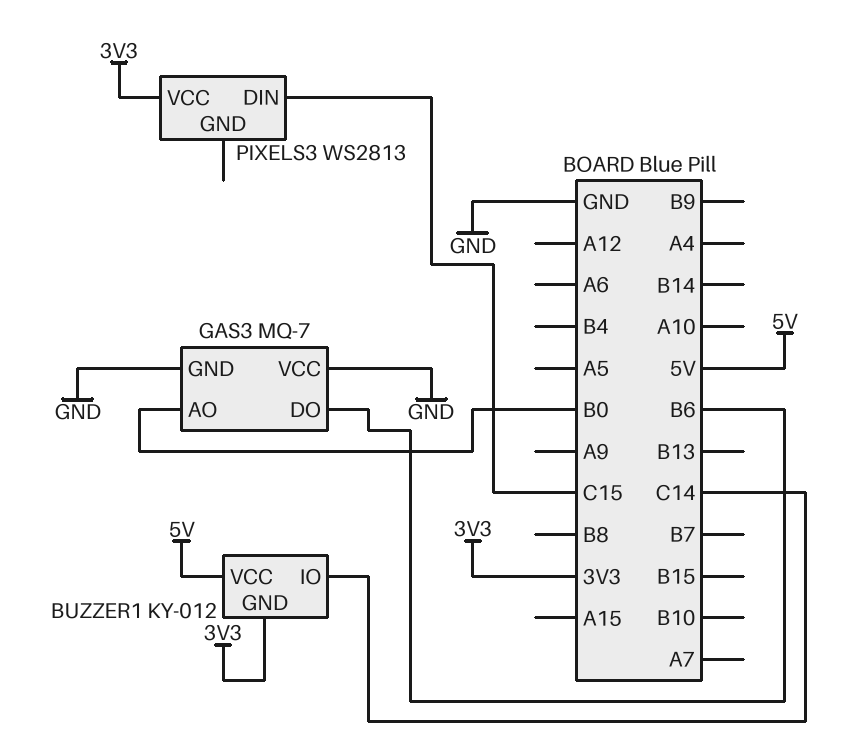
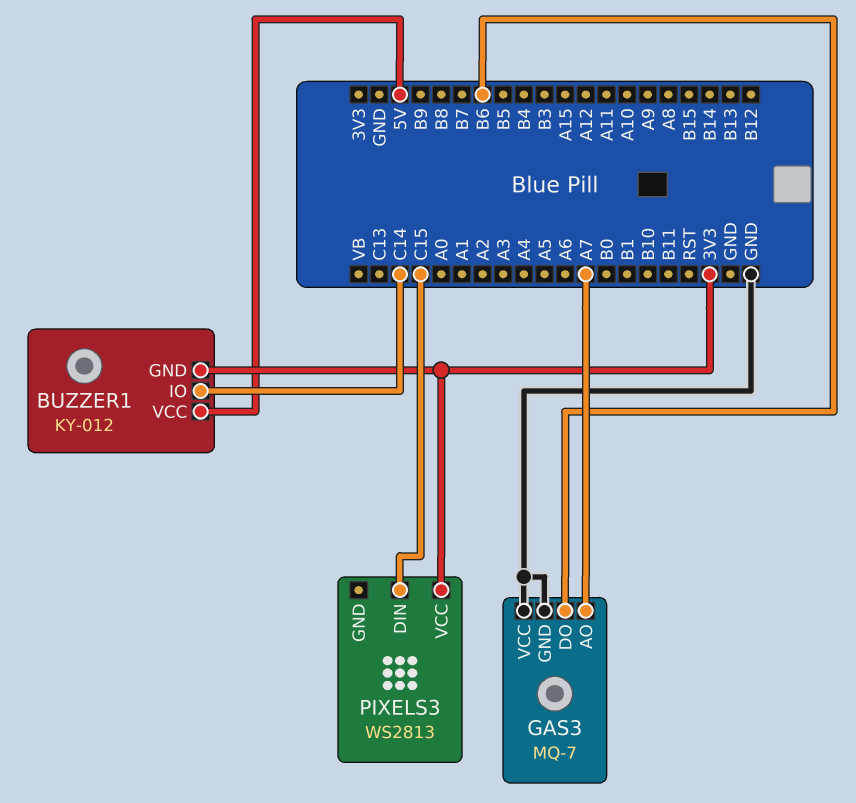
GAS3 pin AO: B0 -> A7

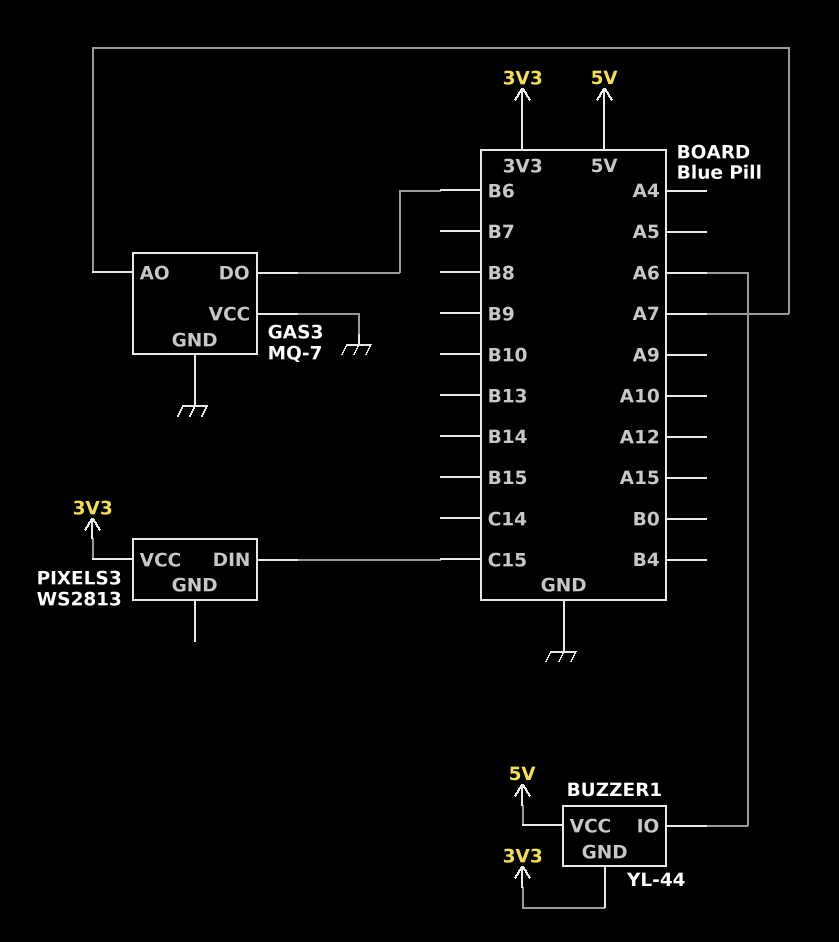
BUZZER1: KY-012 -> YL-44
BUZZER1 pin IO: C14 -> A6

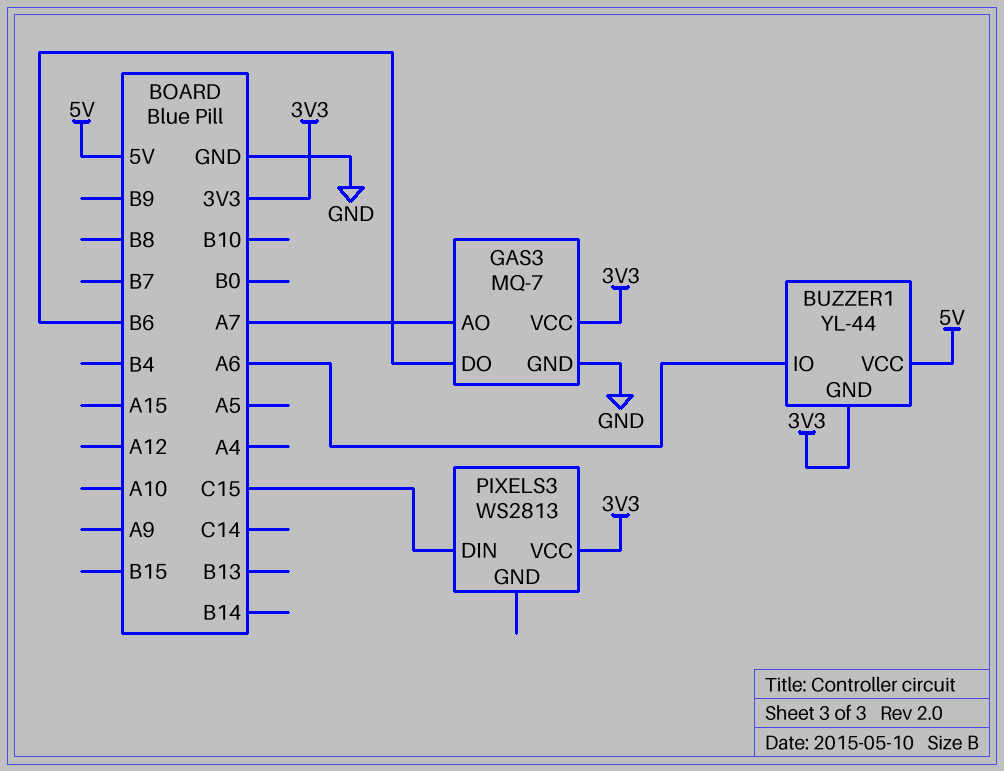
GAS3 pin VCC: GND -> 3V3

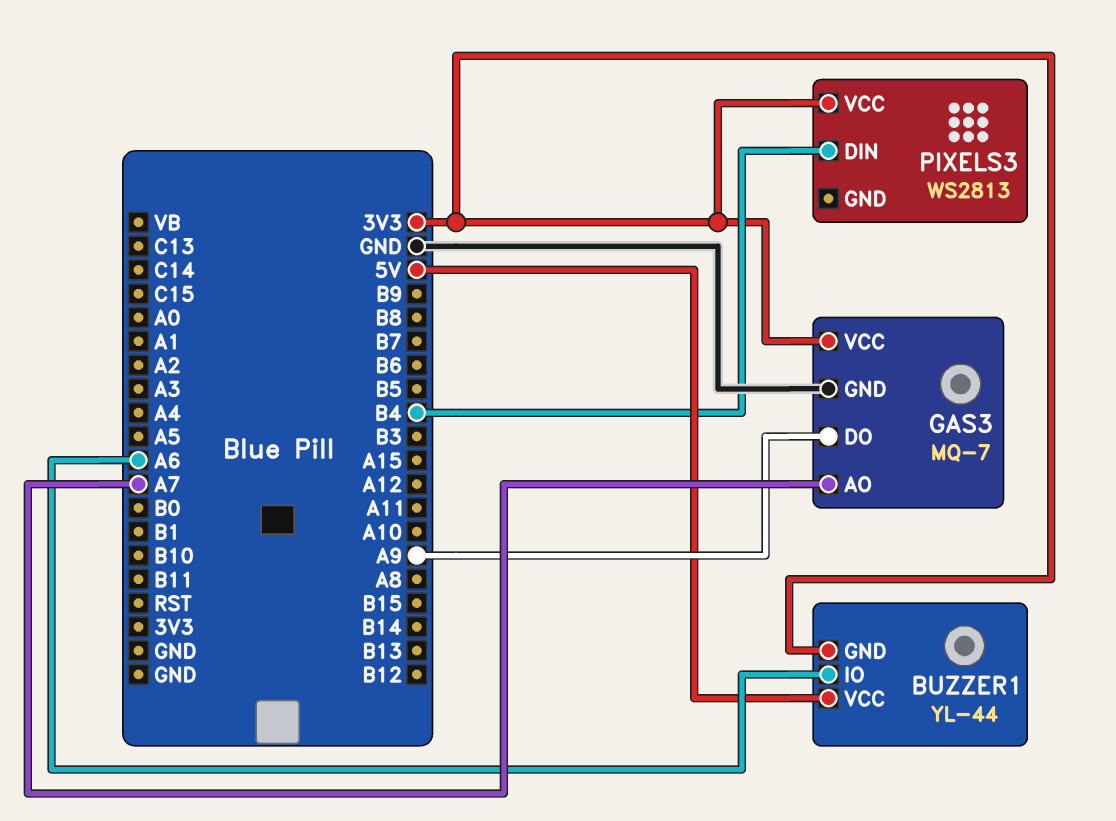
GAS3 pin DO: B6 -> A9
PIXELS3 pin DIN: C15 -> B4

